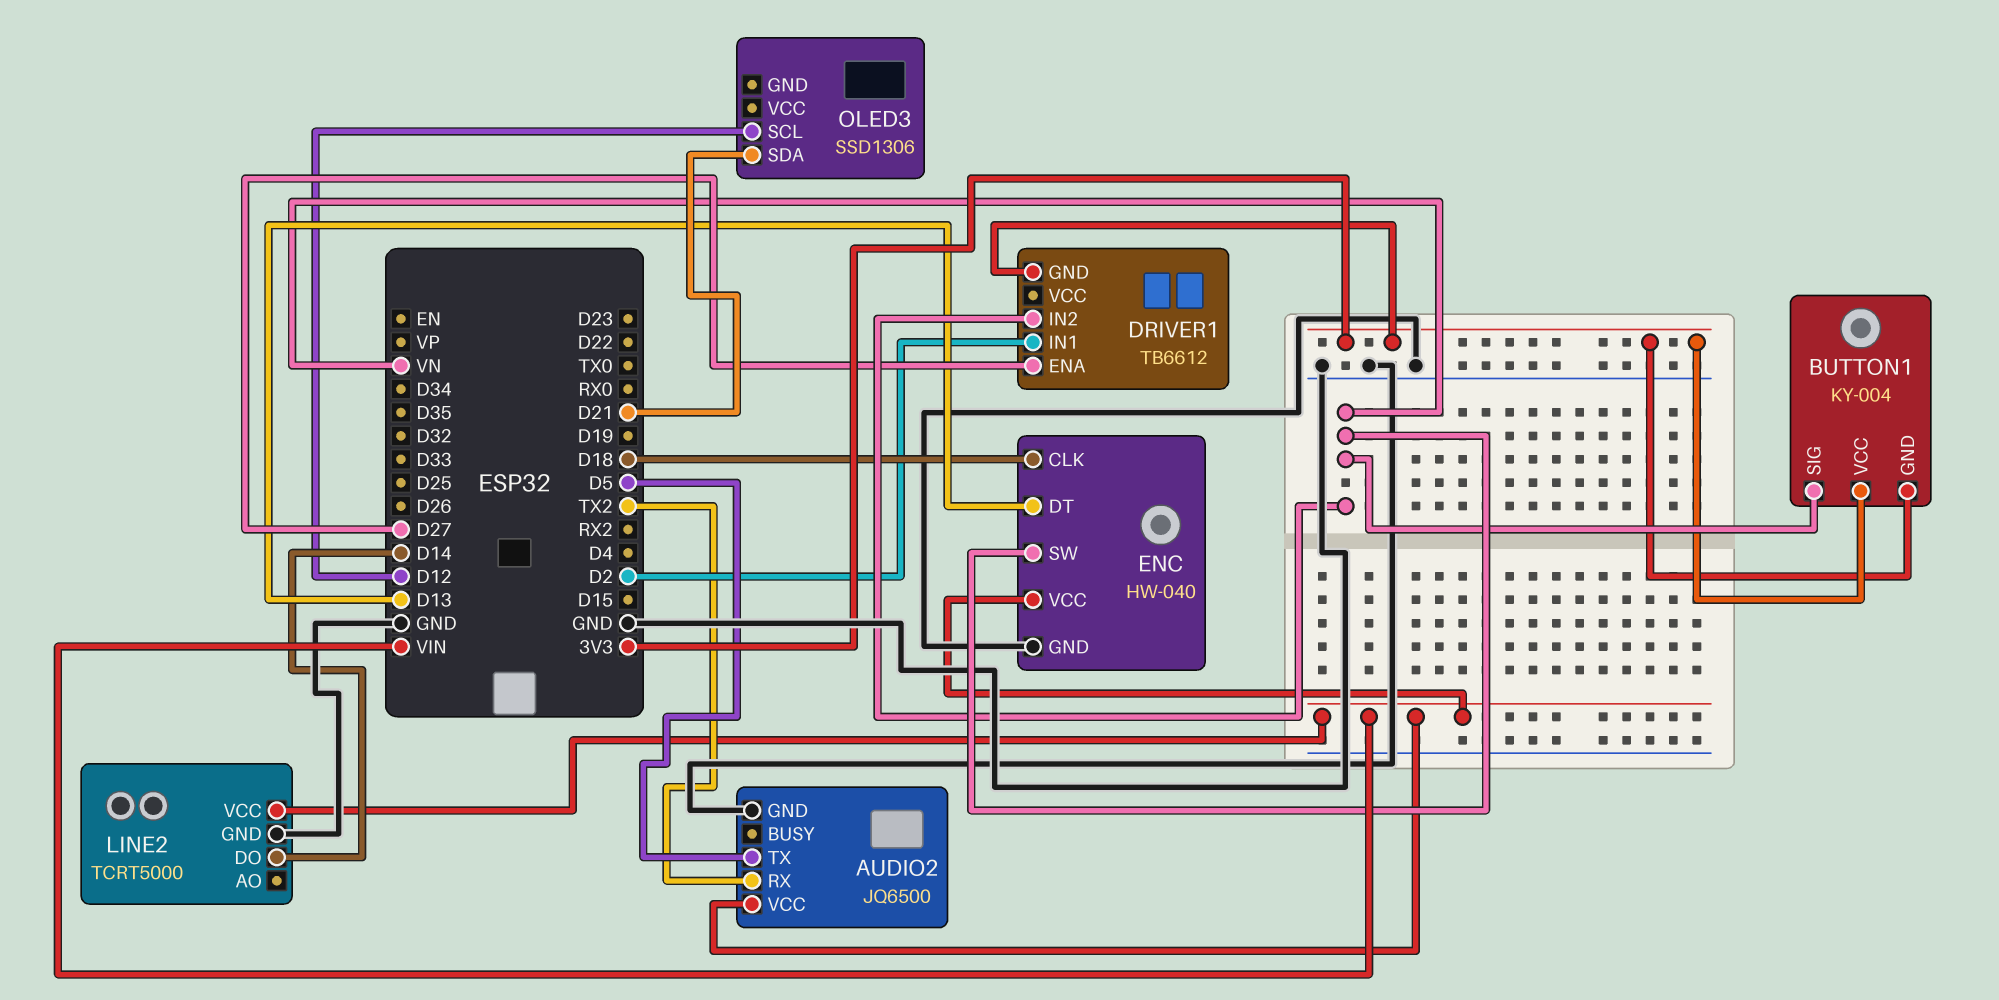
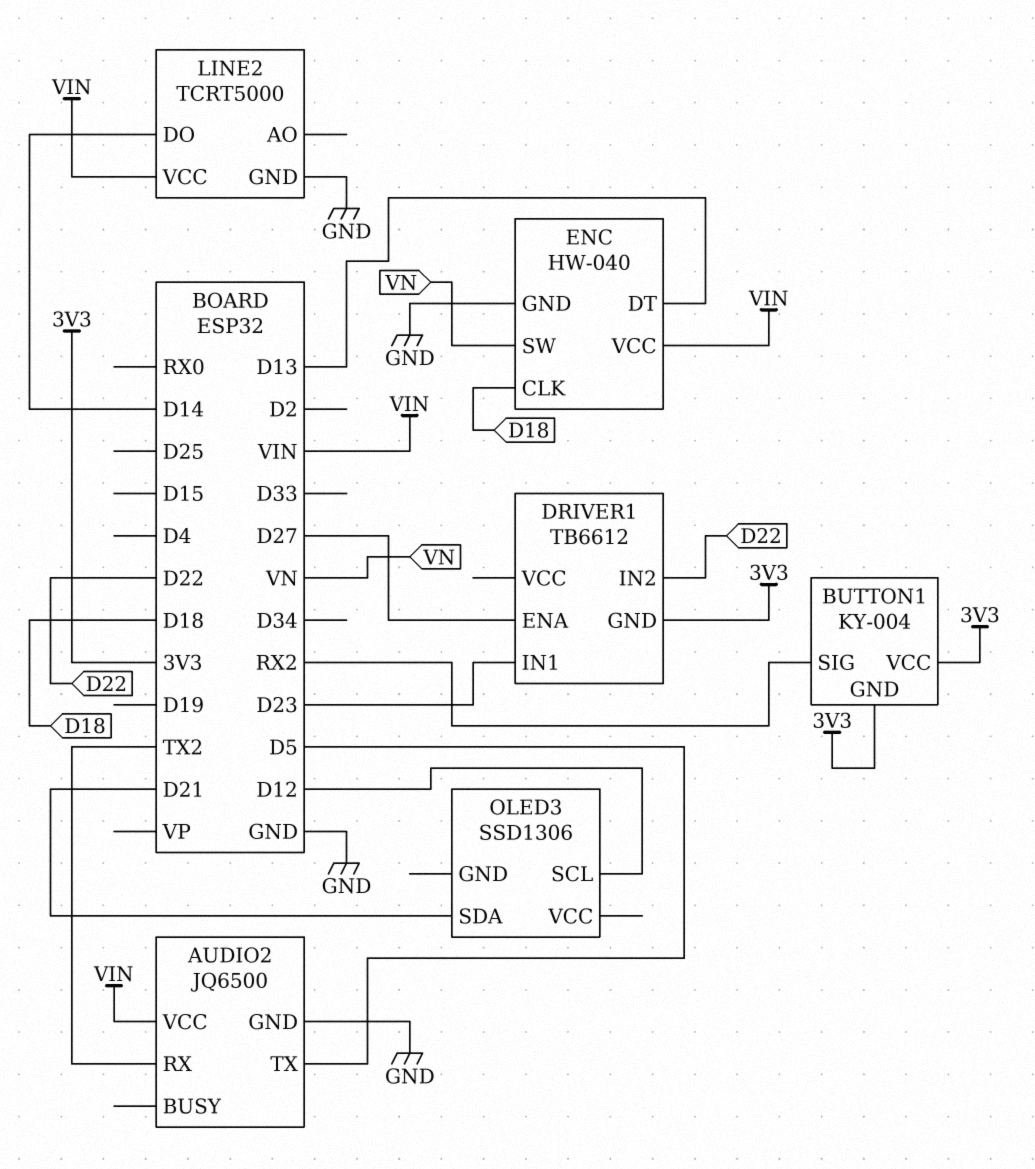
BUTTON1 pin SIG: VN -> RX2
DRIVER1 pin IN1: D2 -> D23
DRIVER1 pin IN2: VN -> D22

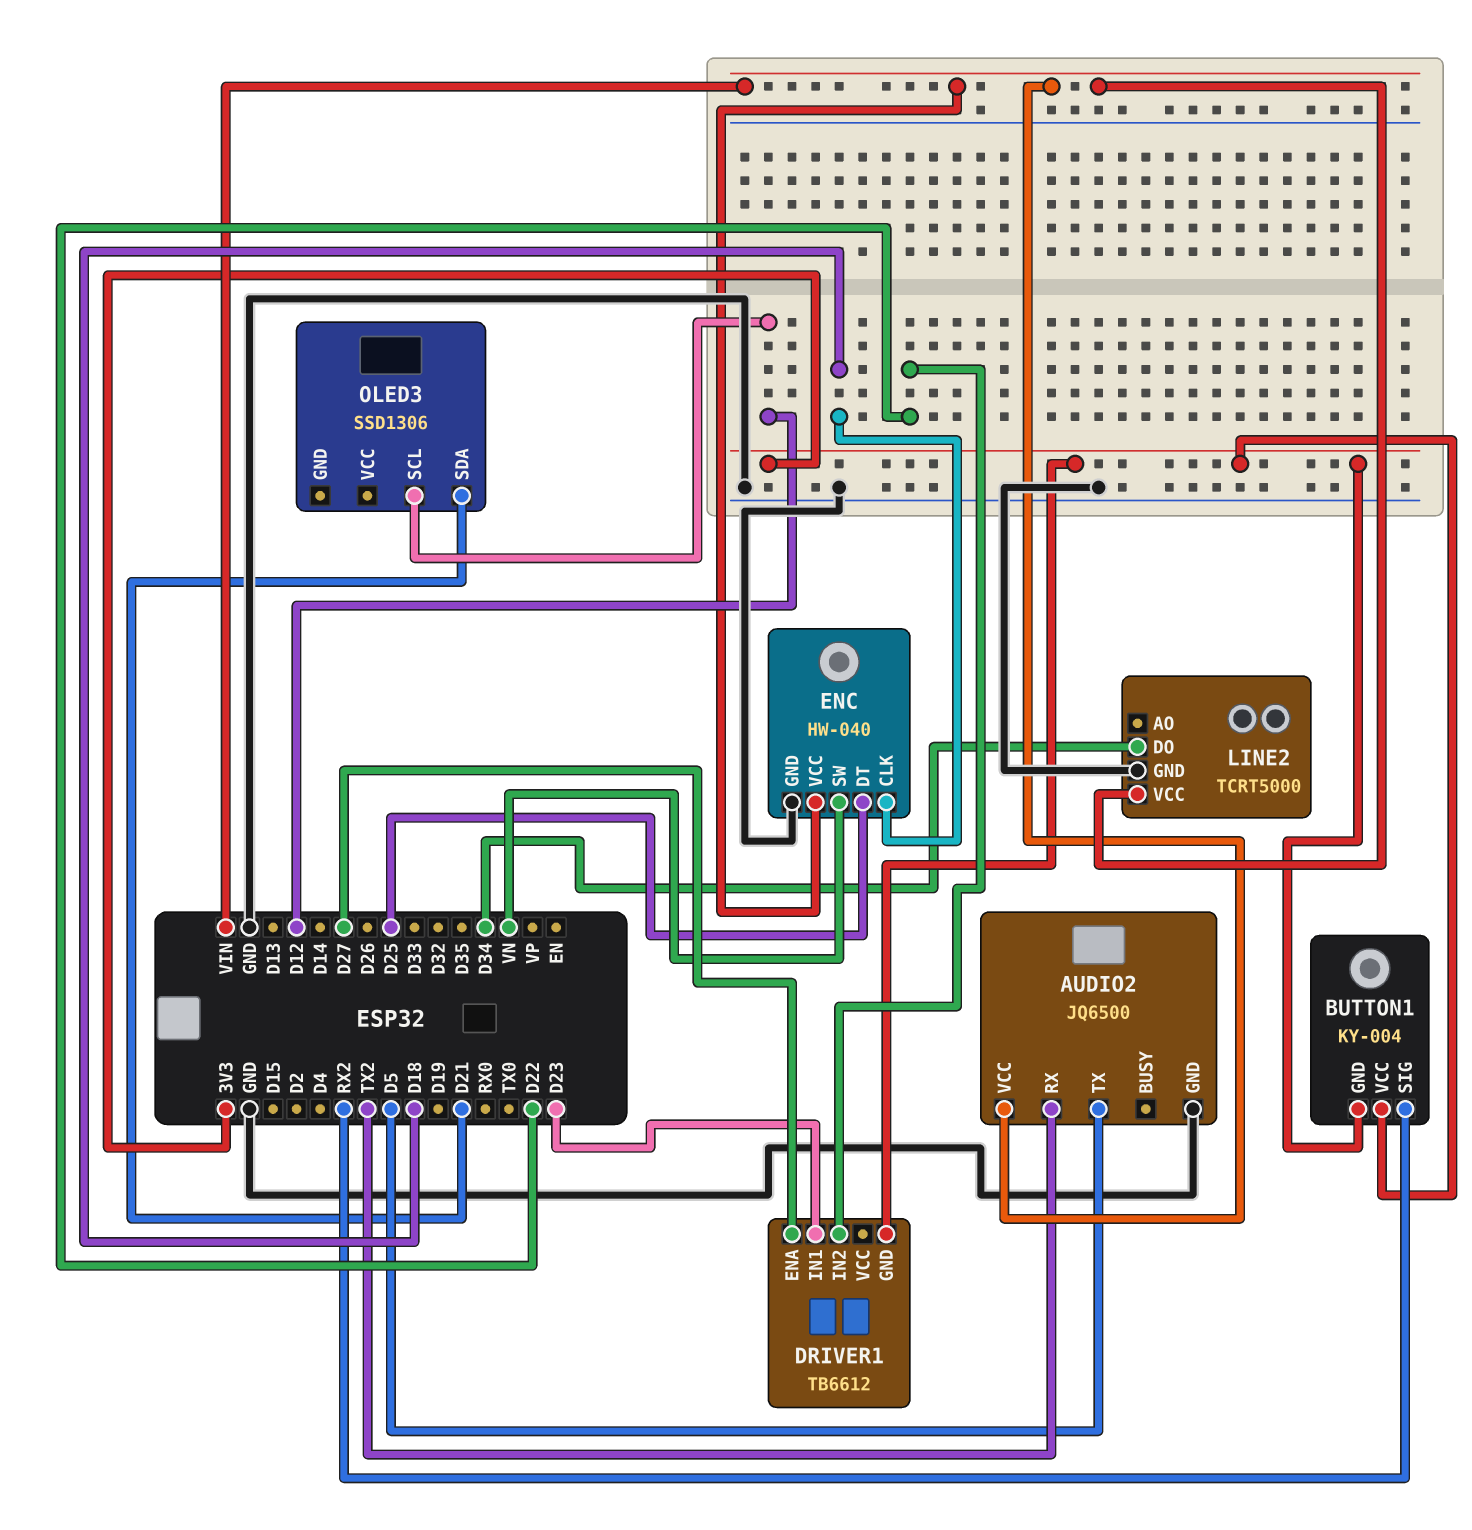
ENC pin DT: D13 -> D25
LINE2 pin DO: D14 -> D34

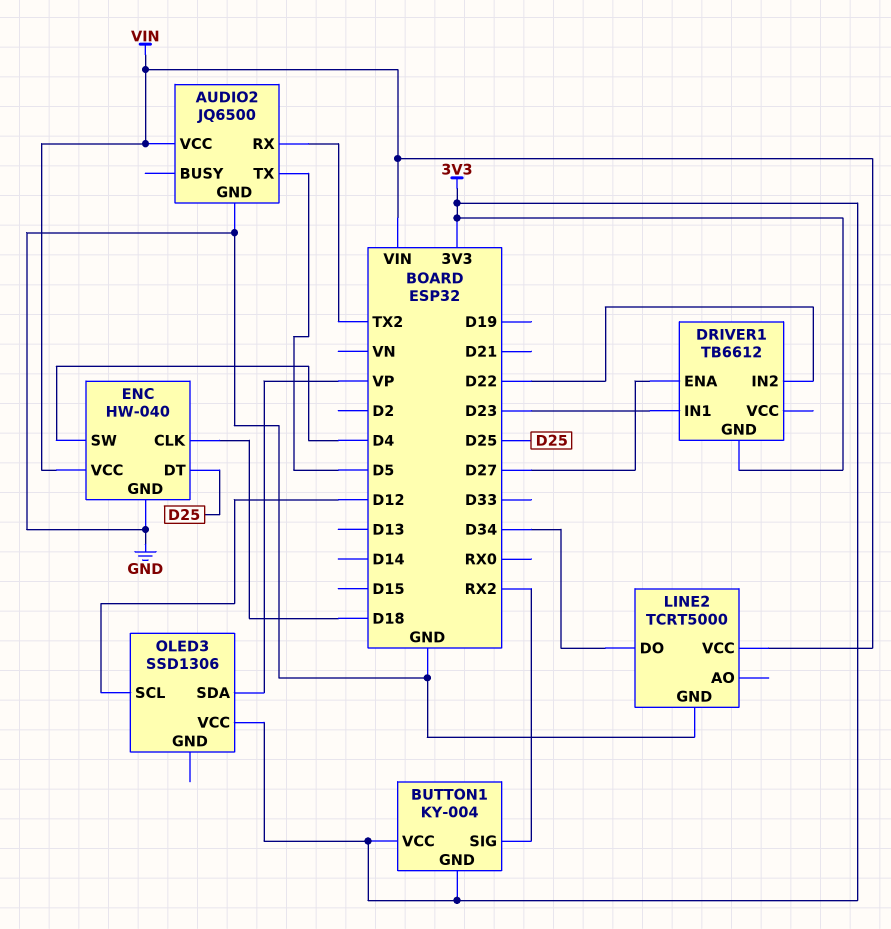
ENC pin SW: VN -> D4
OLED3 pin SDA: D21 -> VP
OLED3 pin VCC: none -> 3V3

